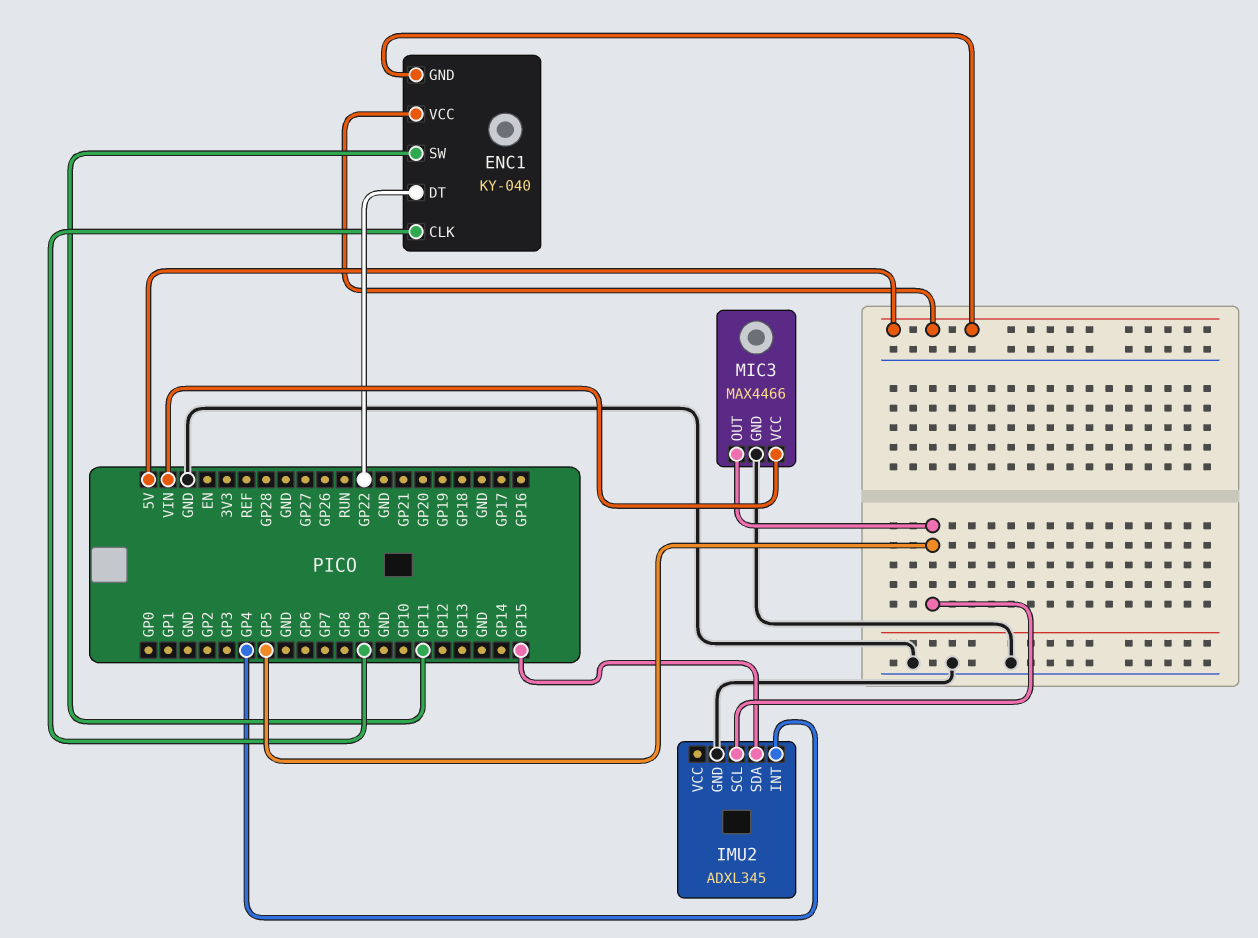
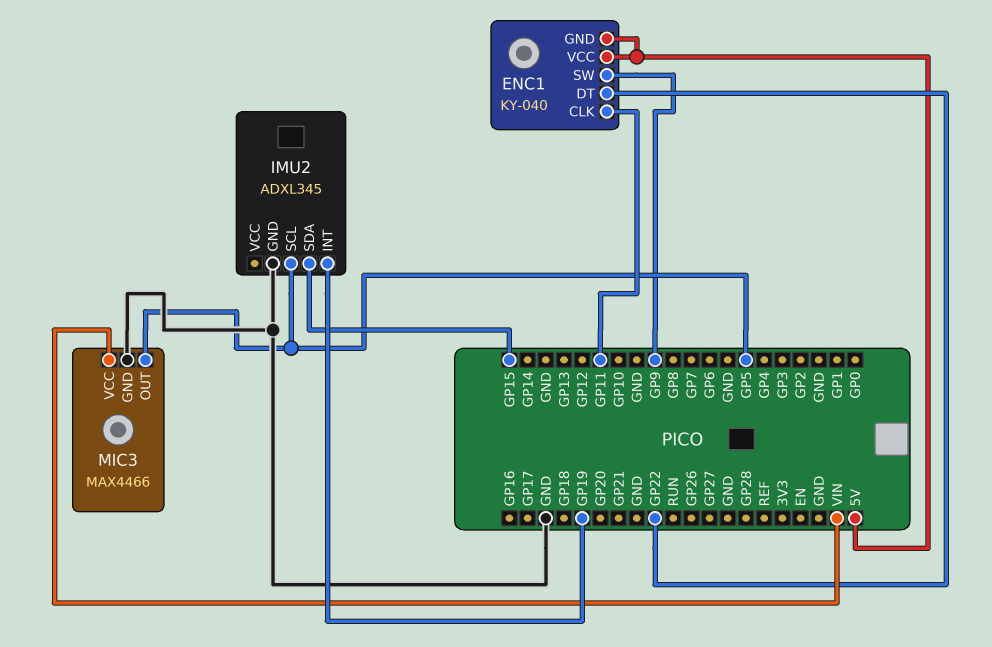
ENC1 pin CLK: GP9 -> GP11
ENC1 pin SW: GP11 -> GP9
IMU2 pin INT: GP4 -> GP19

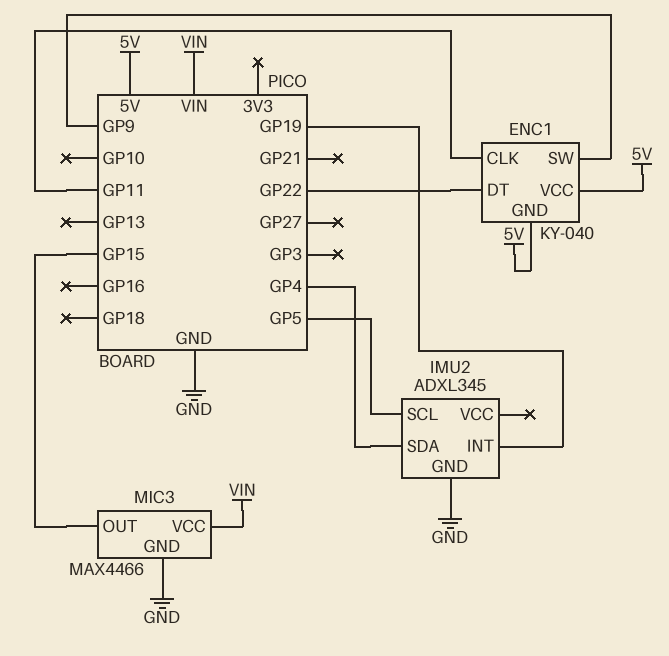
IMU2 pin SDA: GP15 -> GP4
MIC3 pin OUT: GP5 -> GP15

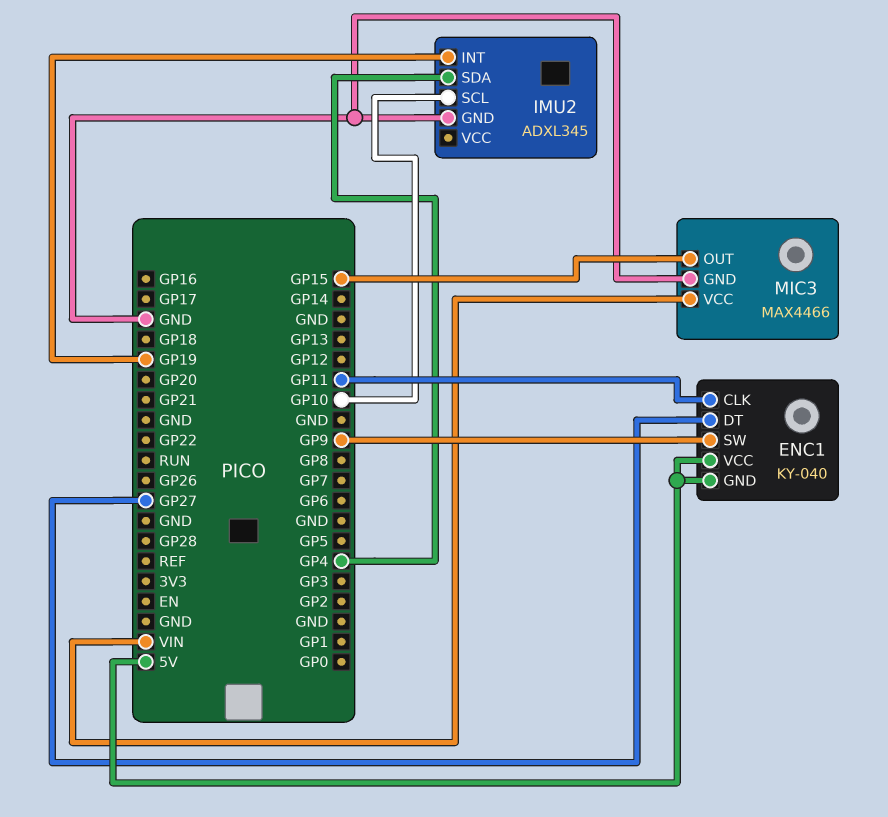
ENC1 pin DT: GP22 -> GP27
IMU2 pin SCL: GP5 -> GP10

